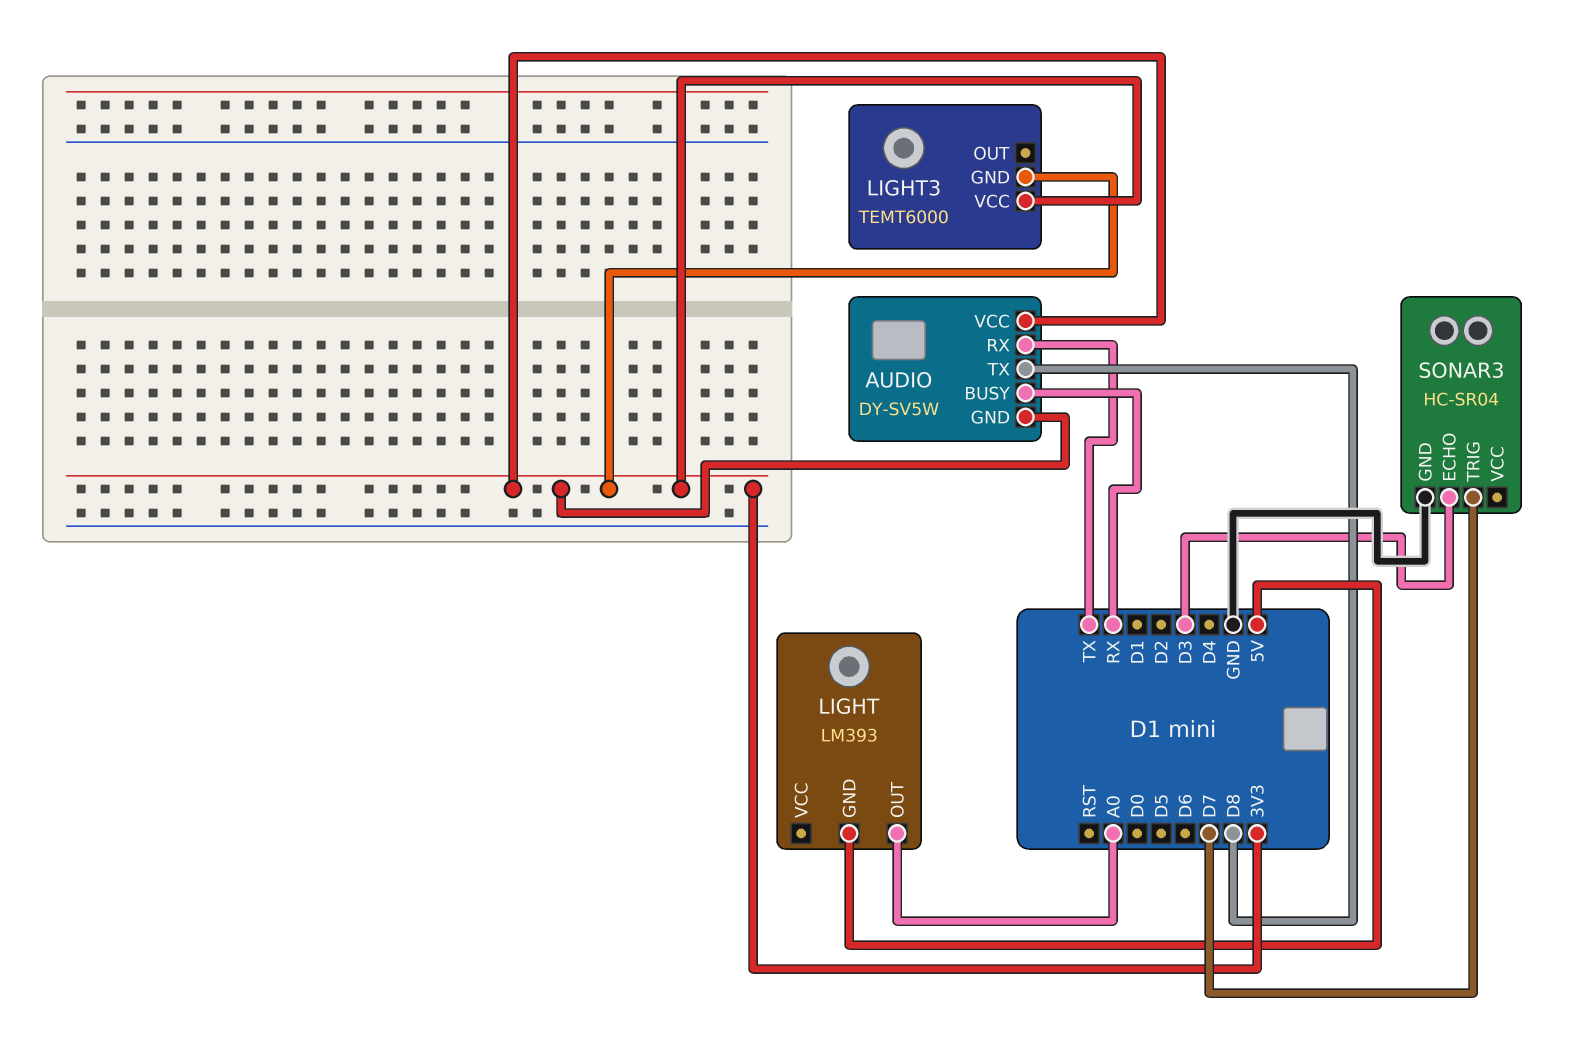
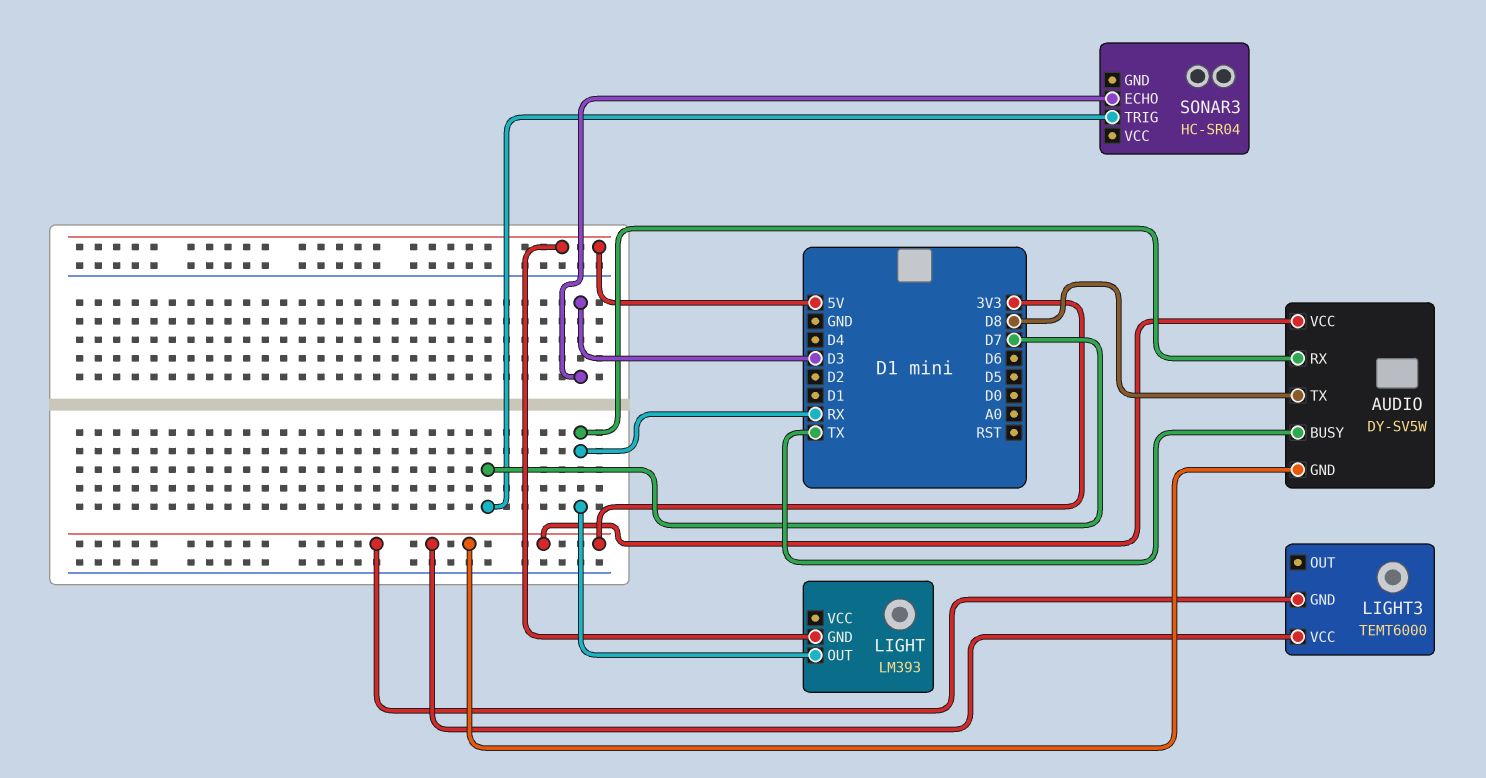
AUDIO pin BUSY: RX -> TX
AUDIO pin RX: TX -> RX
LIGHT pin OUT: A0 -> RX
SONAR3 pin GND: GND -> none

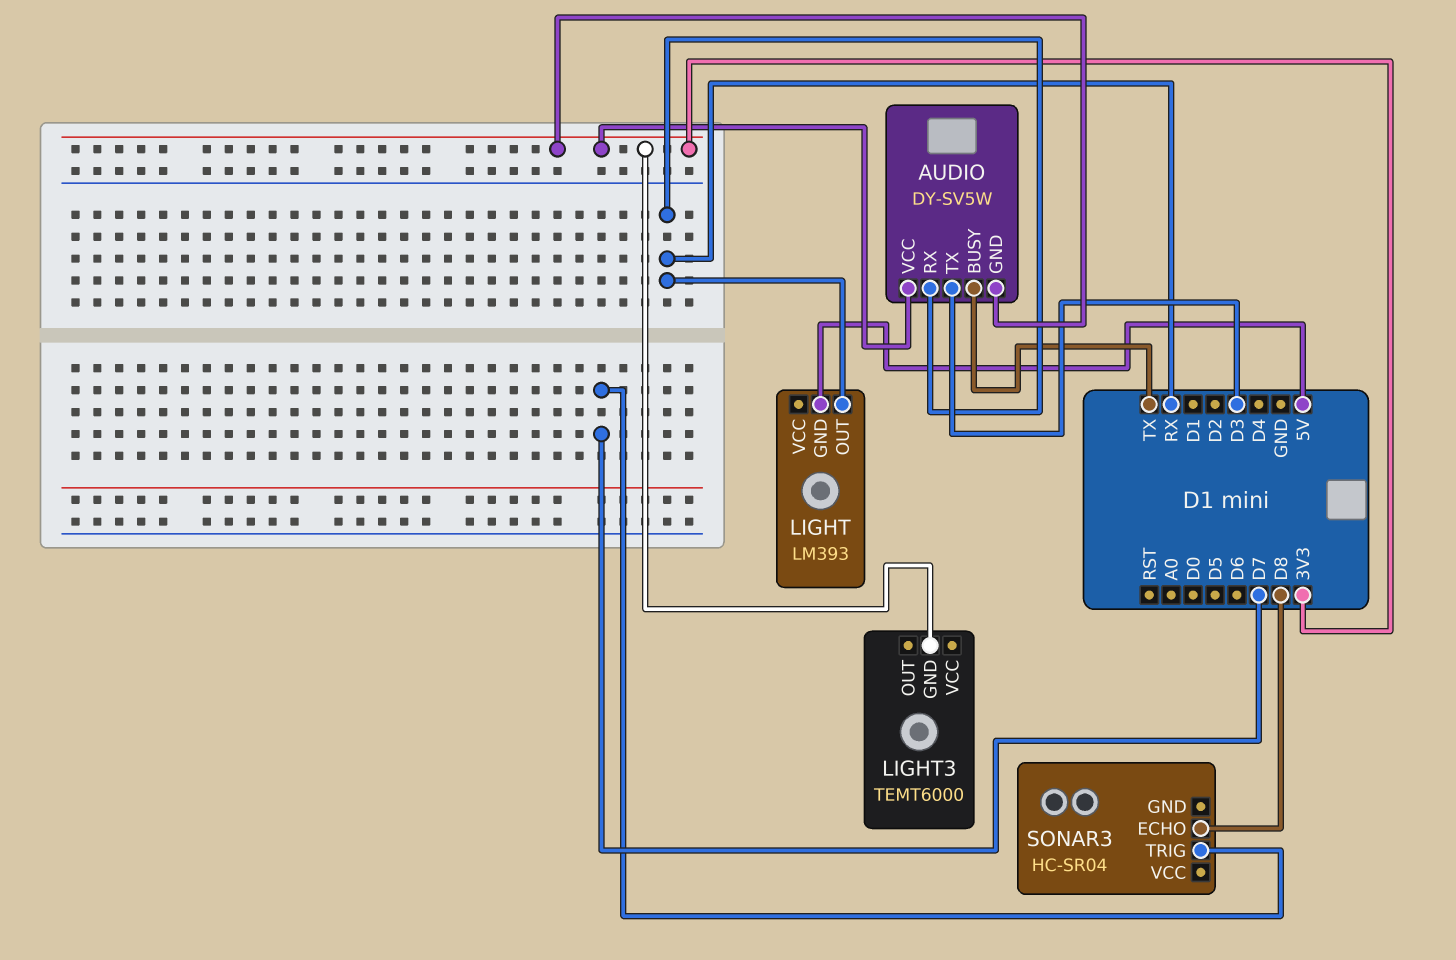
AUDIO pin TX: D8 -> D3
LIGHT3 pin VCC: 3V3 -> none
SONAR3 pin ECHO: D3 -> D8

